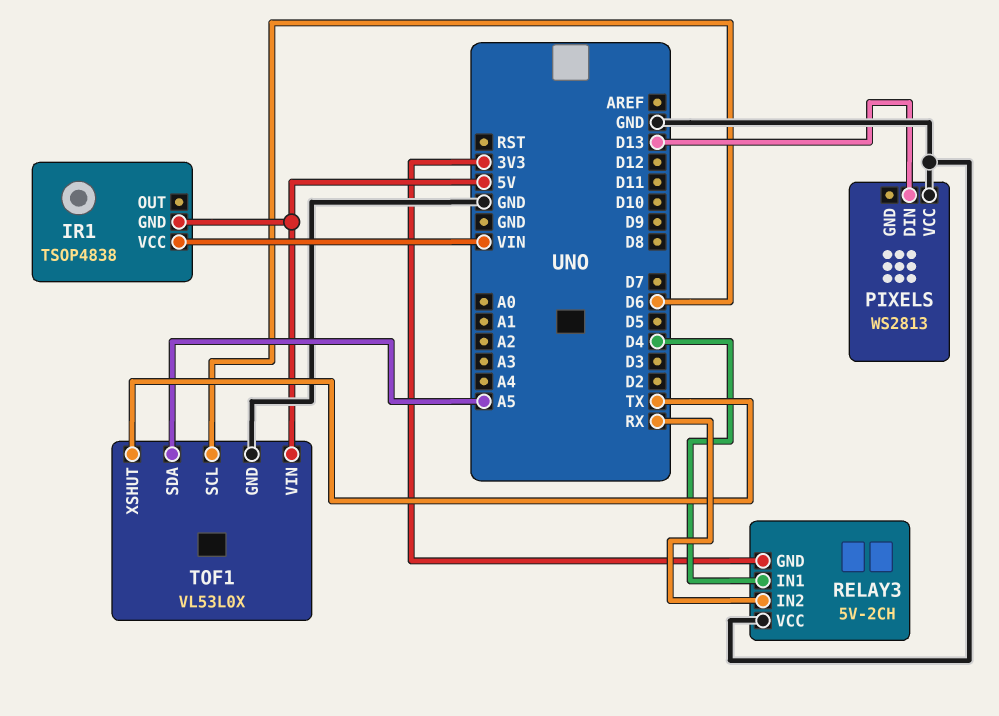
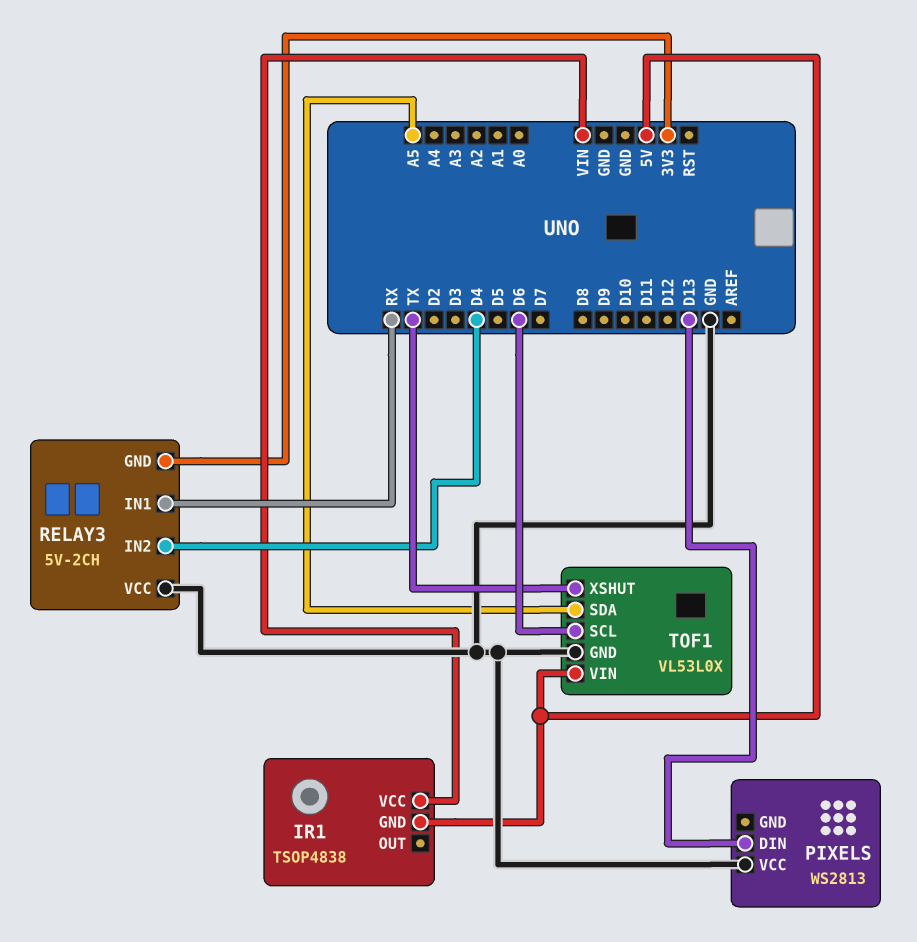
RELAY3 pin IN1: D4 -> RX
RELAY3 pin IN2: RX -> D4

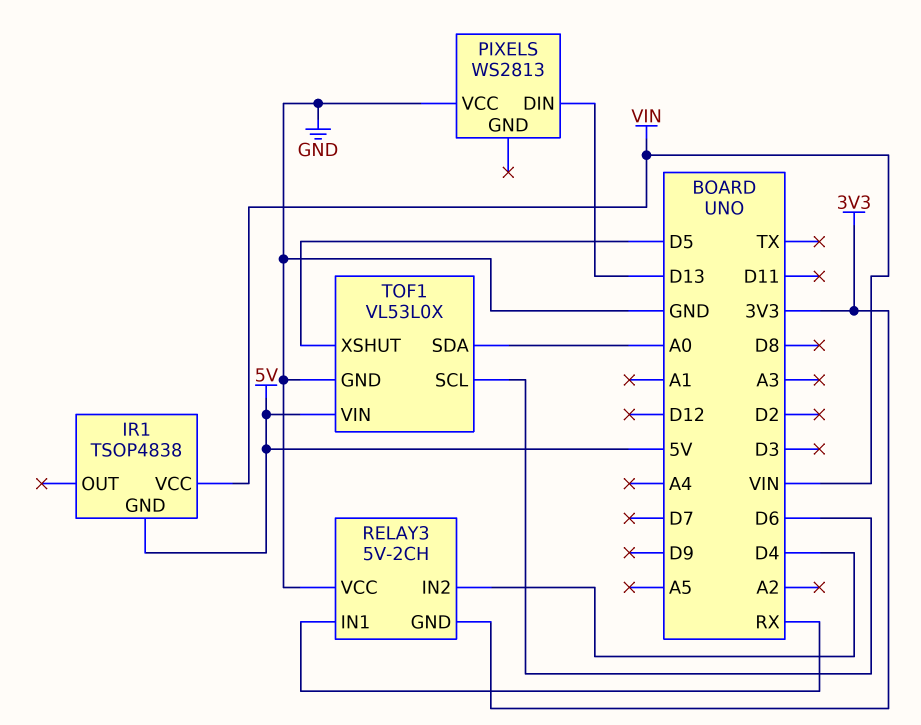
TOF1 pin SDA: A5 -> A0
TOF1 pin XSHUT: TX -> D5

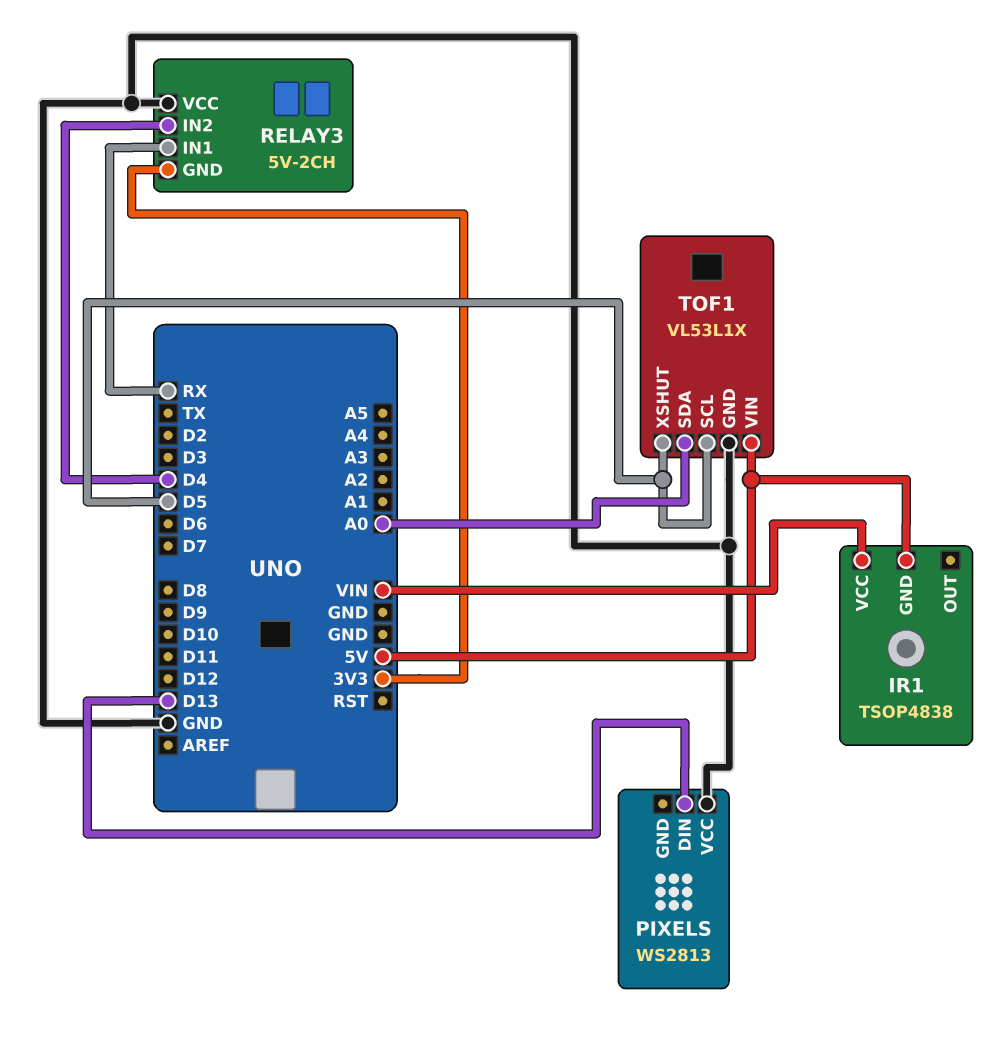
TOF1: VL53L0X -> VL53L1X
TOF1 pin SCL: D6 -> D5

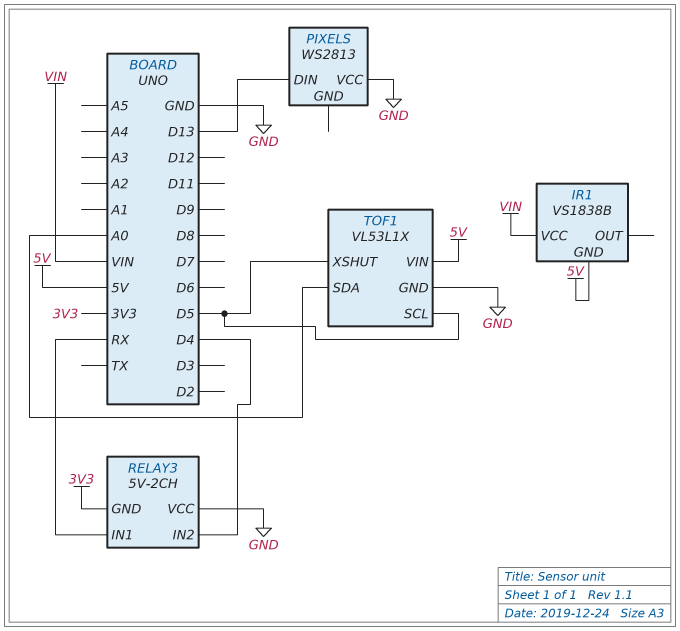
IR1: TSOP4838 -> VS1838B

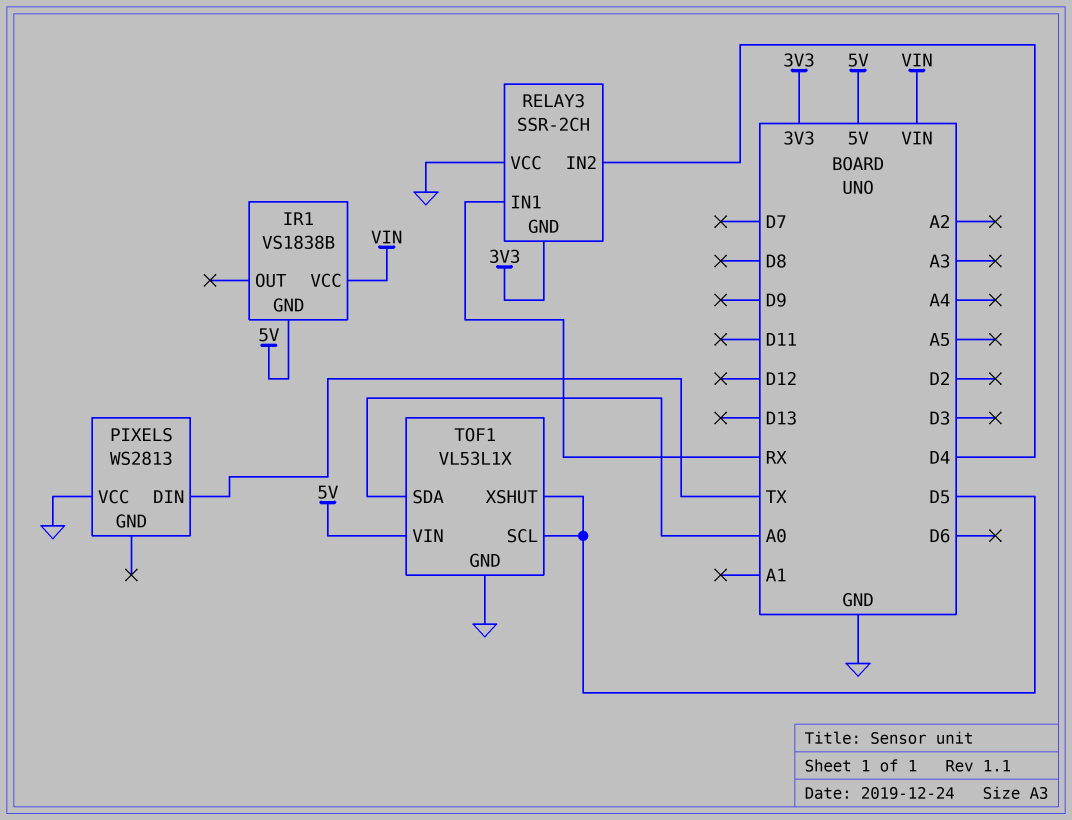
PIXELS pin DIN: D13 -> TX
RELAY3: 5V-2CH -> SSR-2CH

